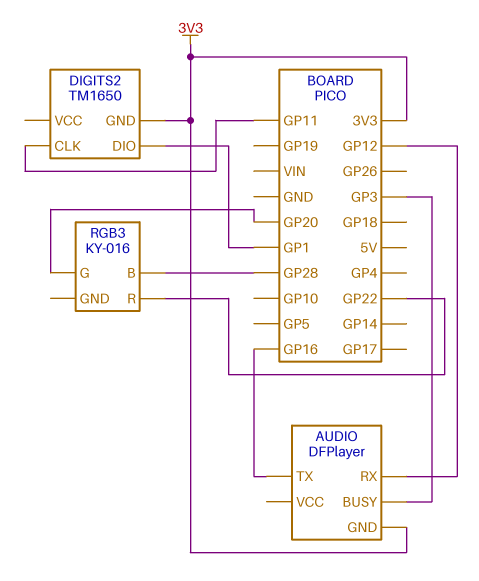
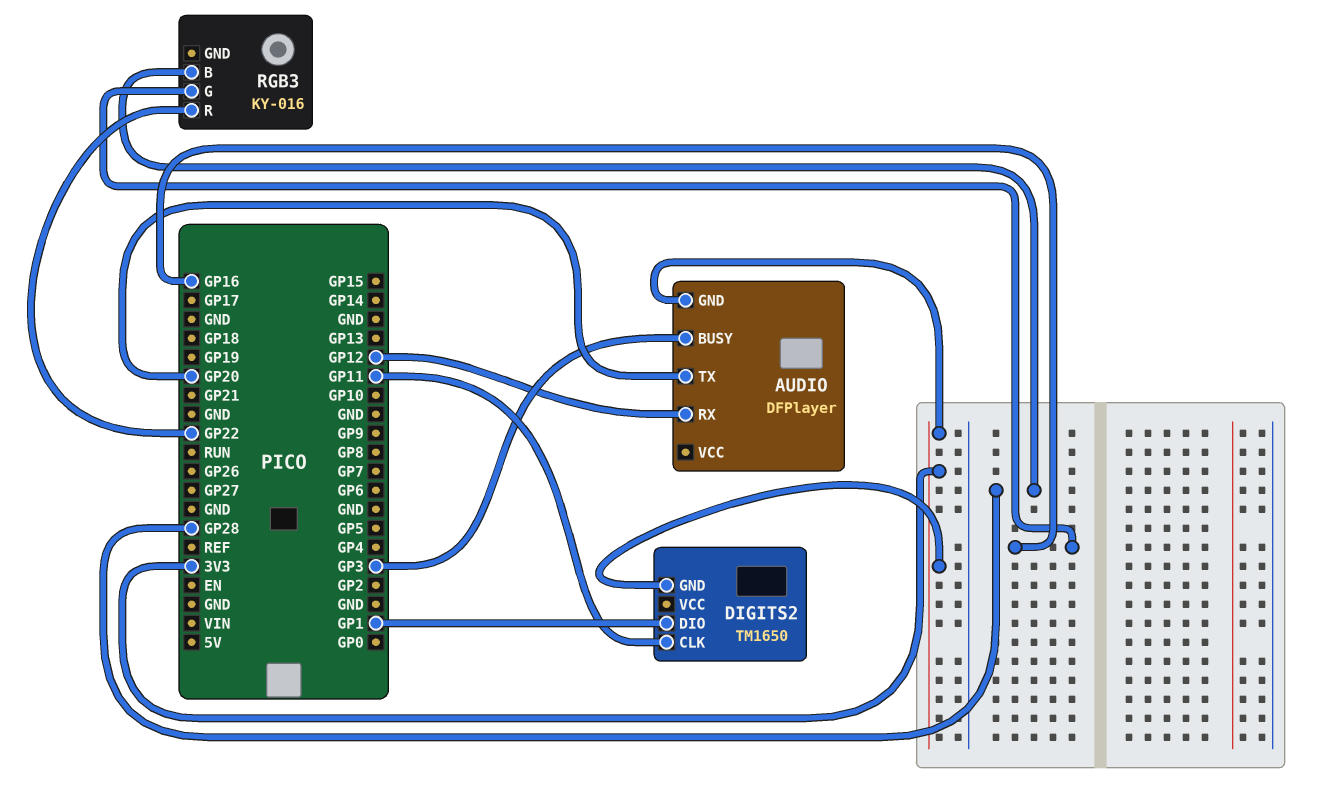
AUDIO pin TX: GP16 -> GP20
RGB3 pin G: GP20 -> GP16

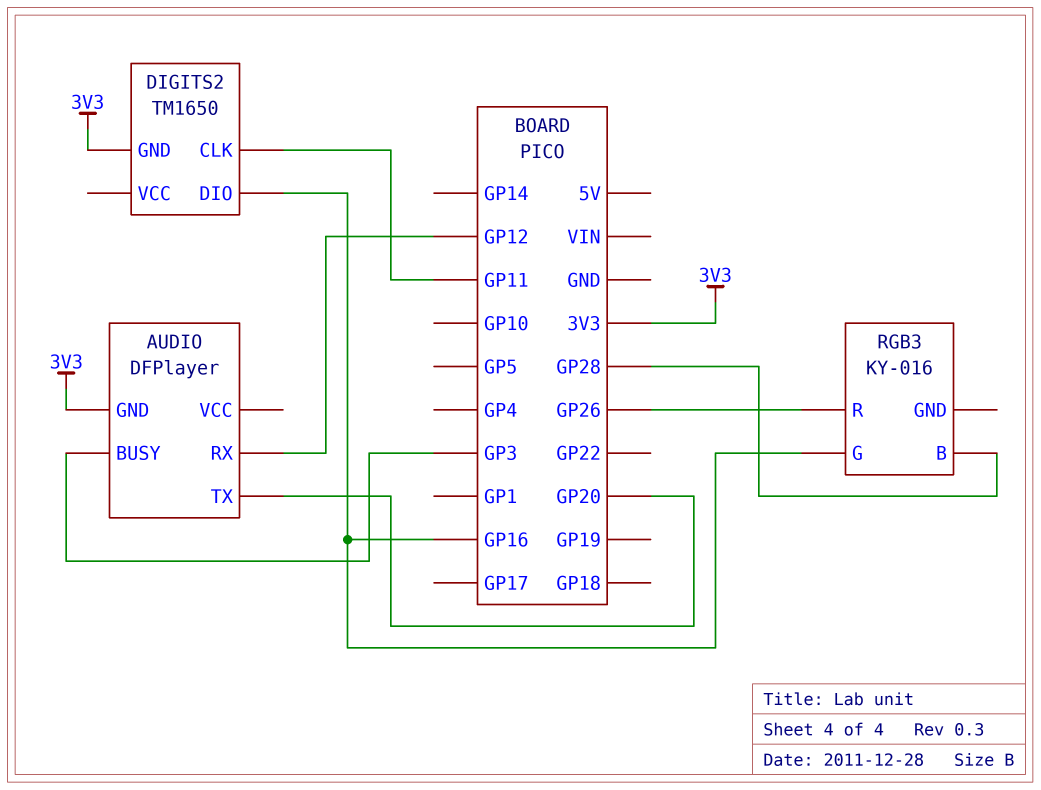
DIGITS2 pin DIO: GP1 -> GP16
RGB3 pin R: GP22 -> GP26

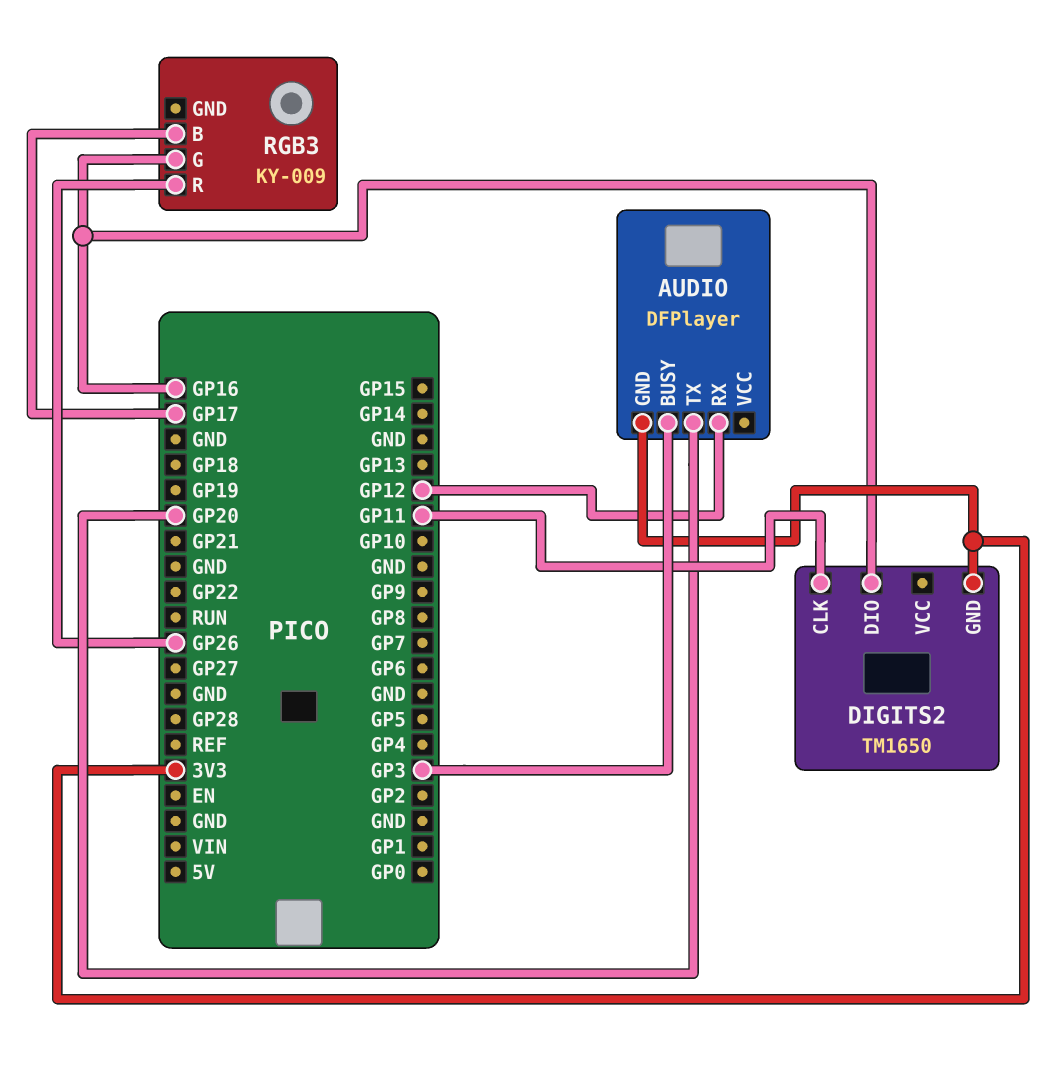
RGB3: KY-016 -> KY-009
RGB3 pin B: GP28 -> GP17

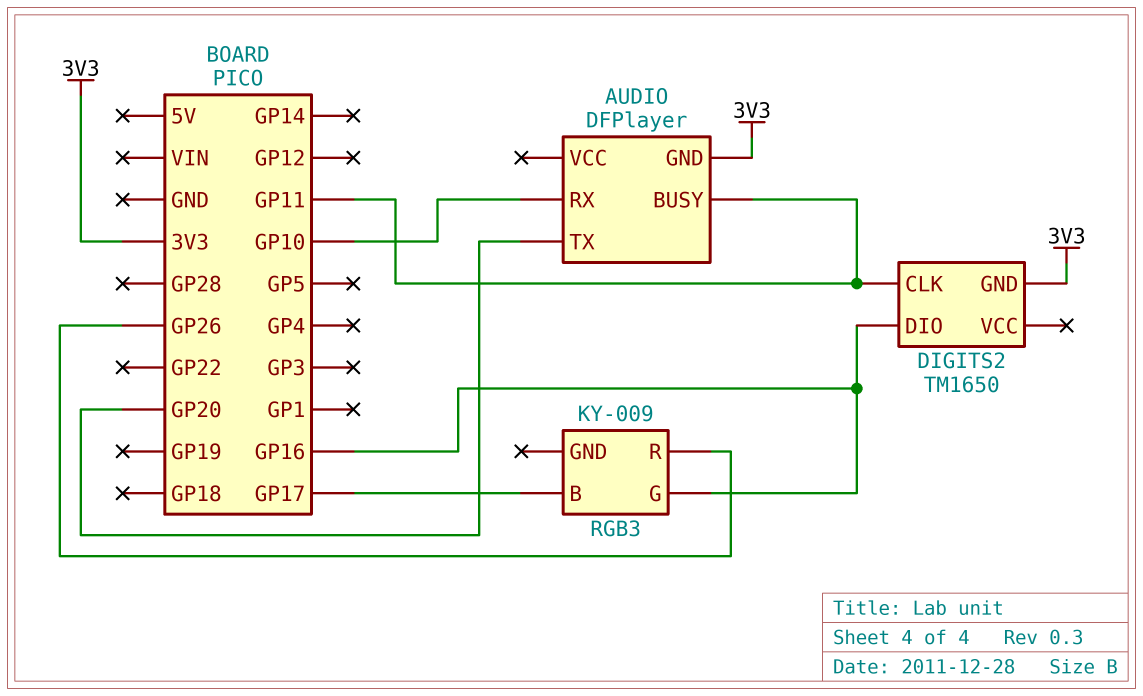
AUDIO pin BUSY: GP3 -> GP11
AUDIO pin RX: GP12 -> GP10

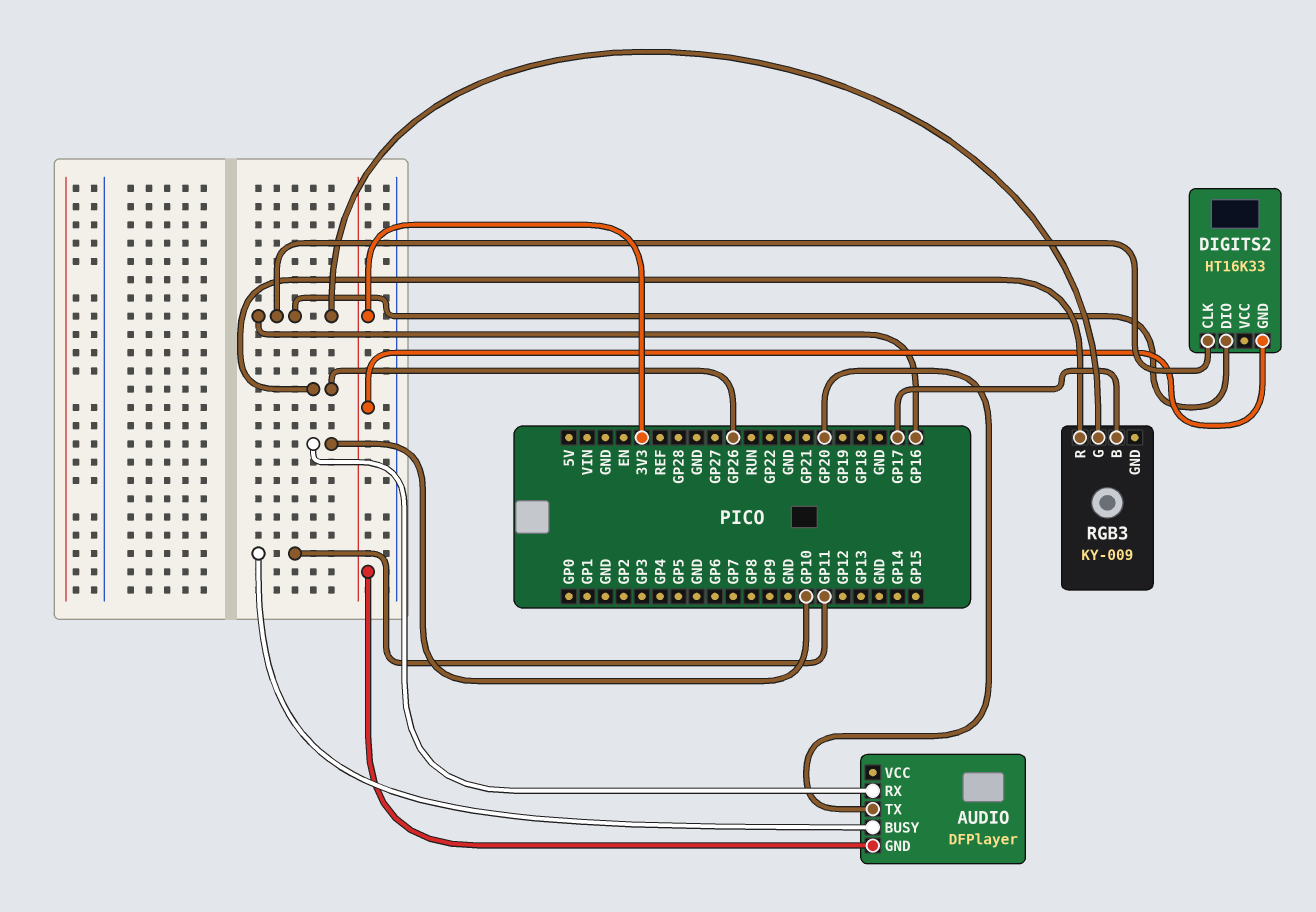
DIGITS2: TM1650 -> HT16K33
DIGITS2 pin CLK: GP11 -> GP16

